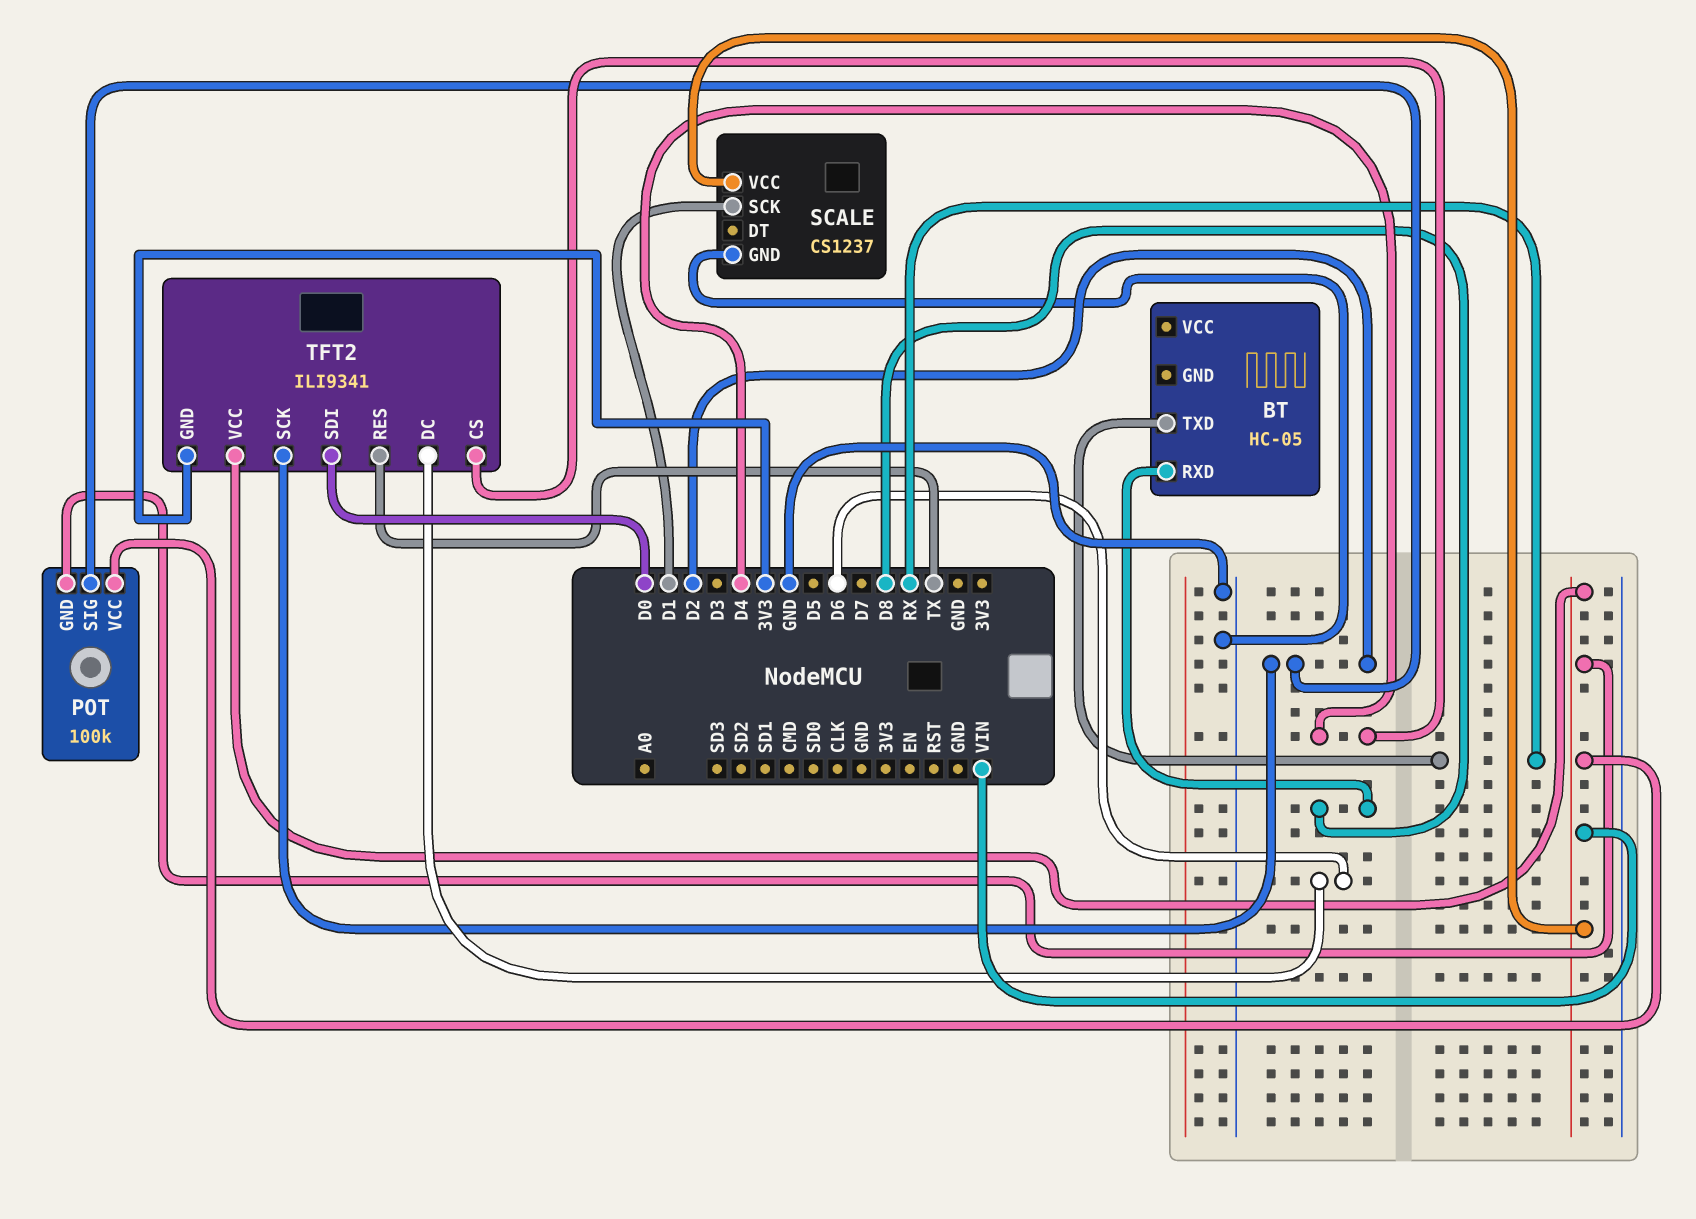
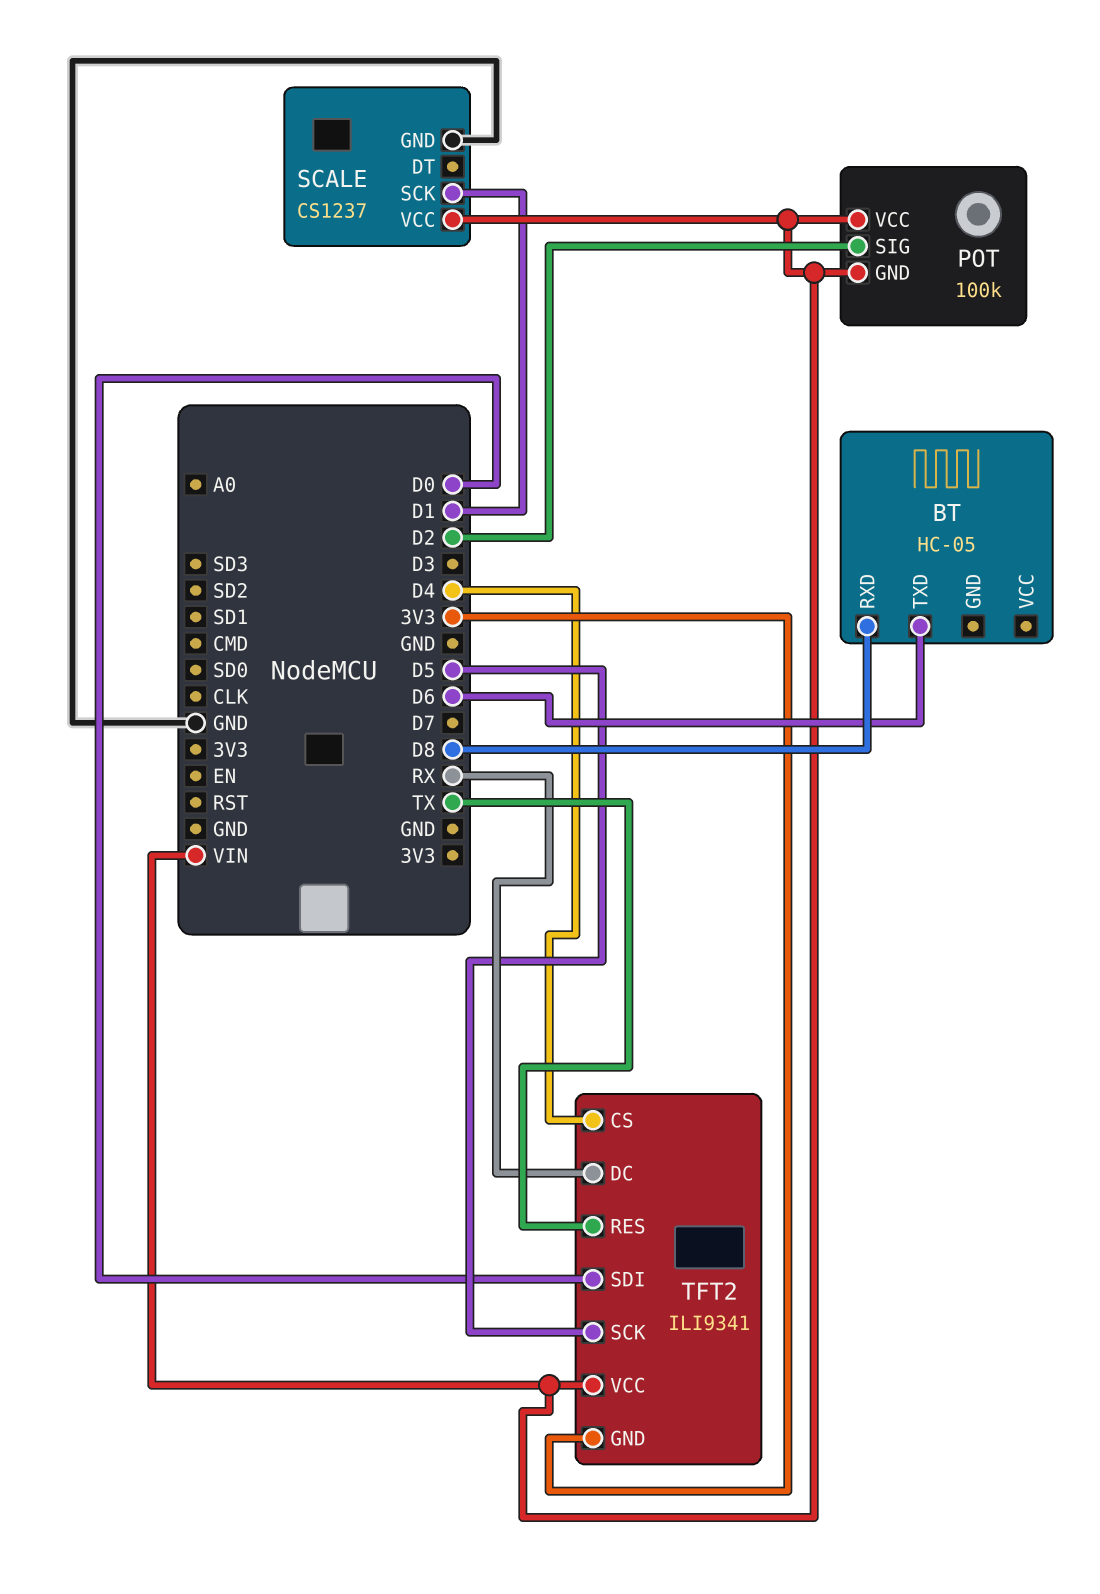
BT pin TXD: RX -> D6
TFT2 pin DC: D6 -> RX
TFT2 pin SCK: D2 -> D5

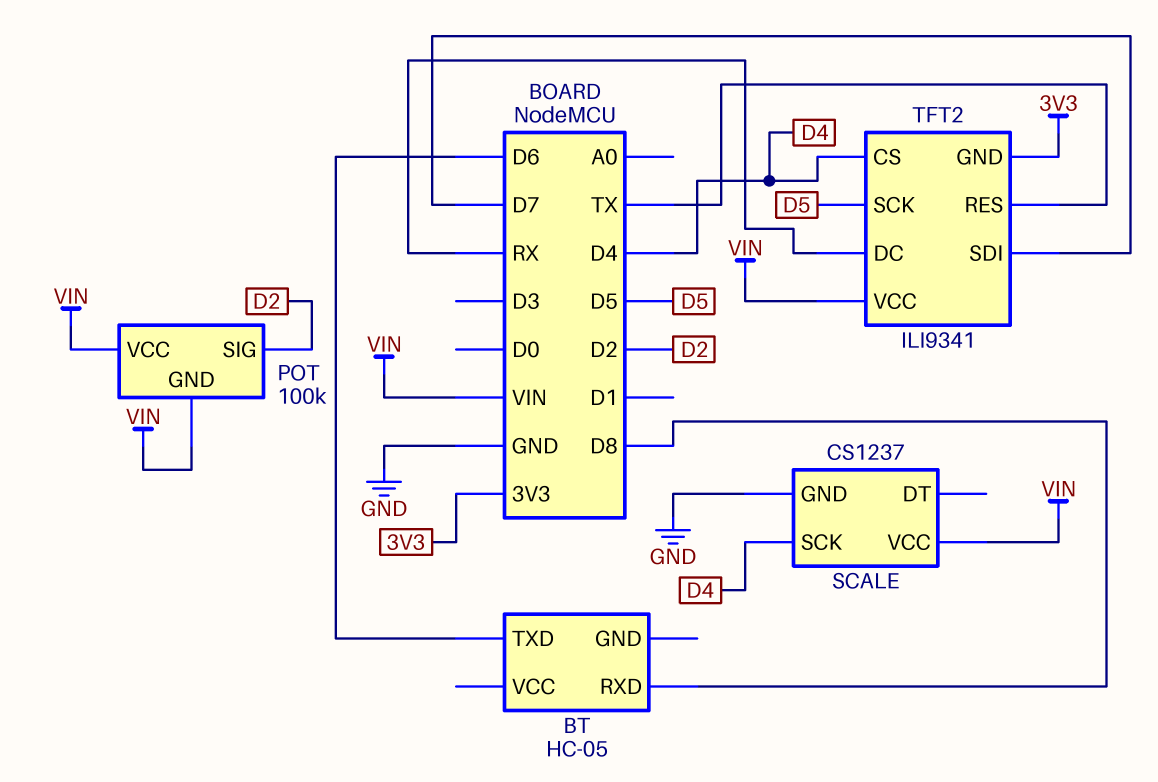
SCALE pin SCK: D1 -> D4
TFT2 pin SDI: D0 -> D7

